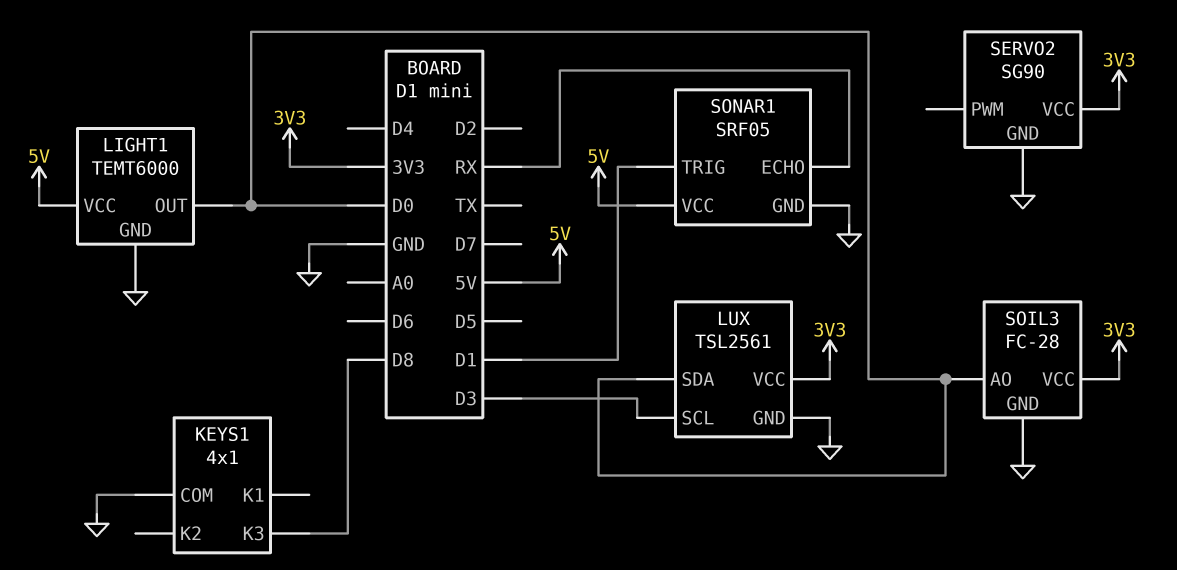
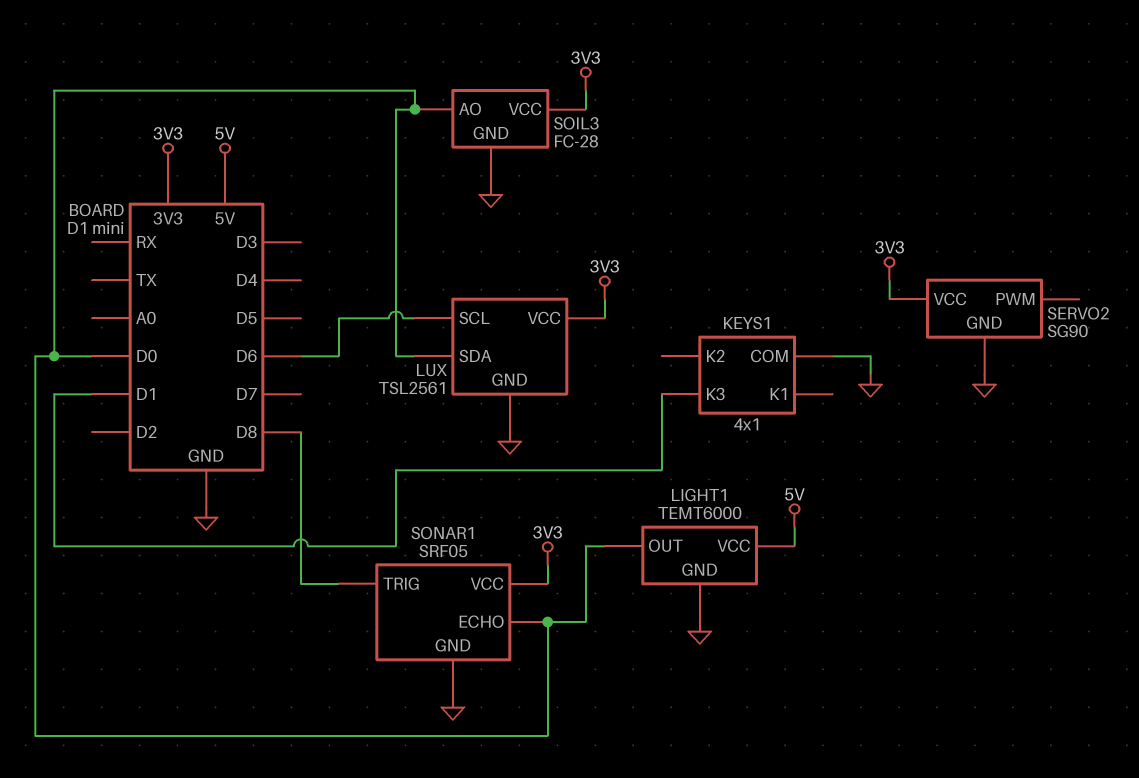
KEYS1 pin K3: D8 -> D1
LUX pin SCL: D3 -> D6
SONAR1 pin ECHO: RX -> D0
SONAR1 pin TRIG: D1 -> D8
SONAR1 pin VCC: 5V -> 3V3

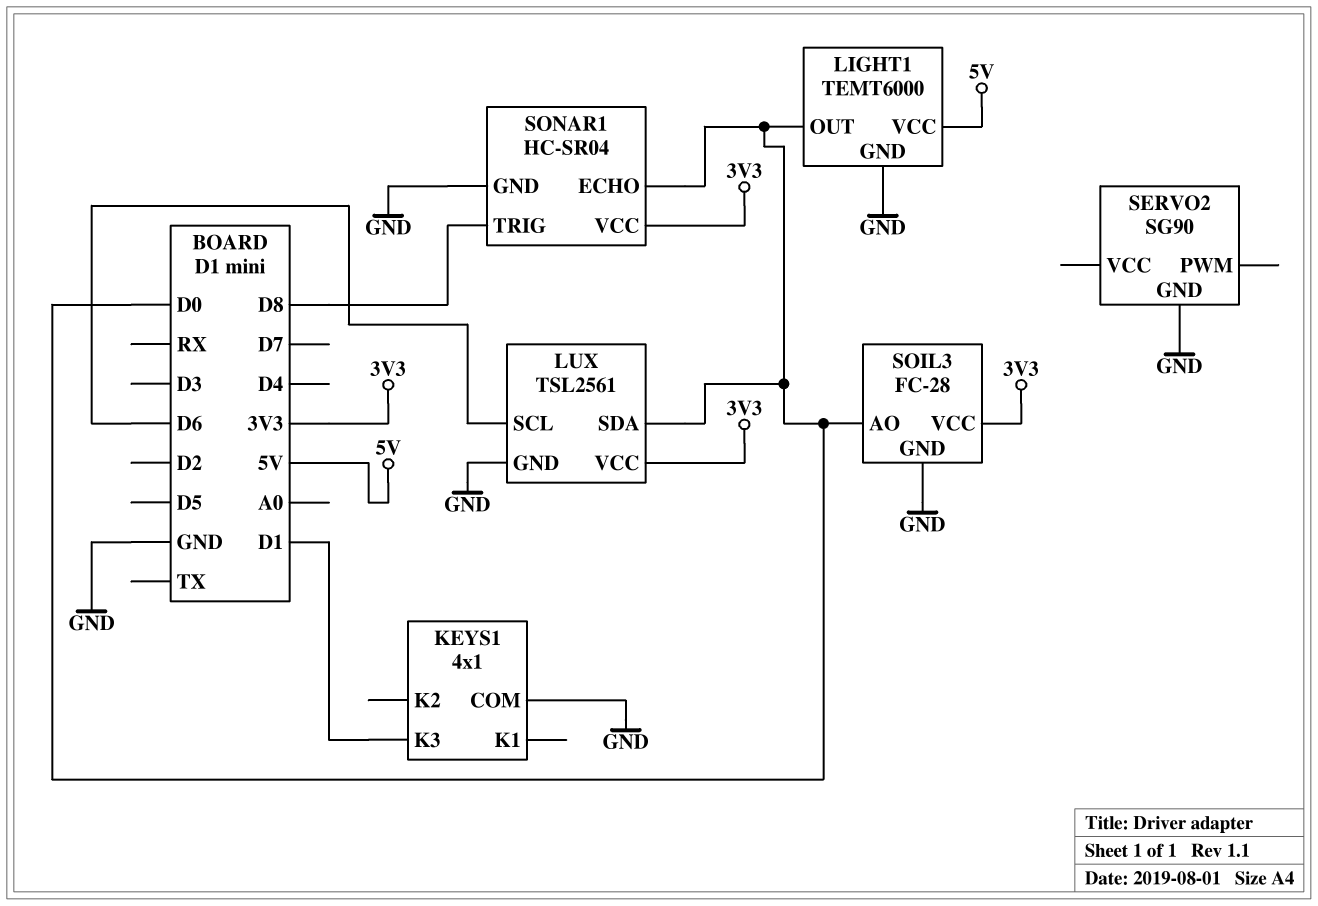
SERVO2 pin VCC: 3V3 -> none
SONAR1: SRF05 -> HC-SR04

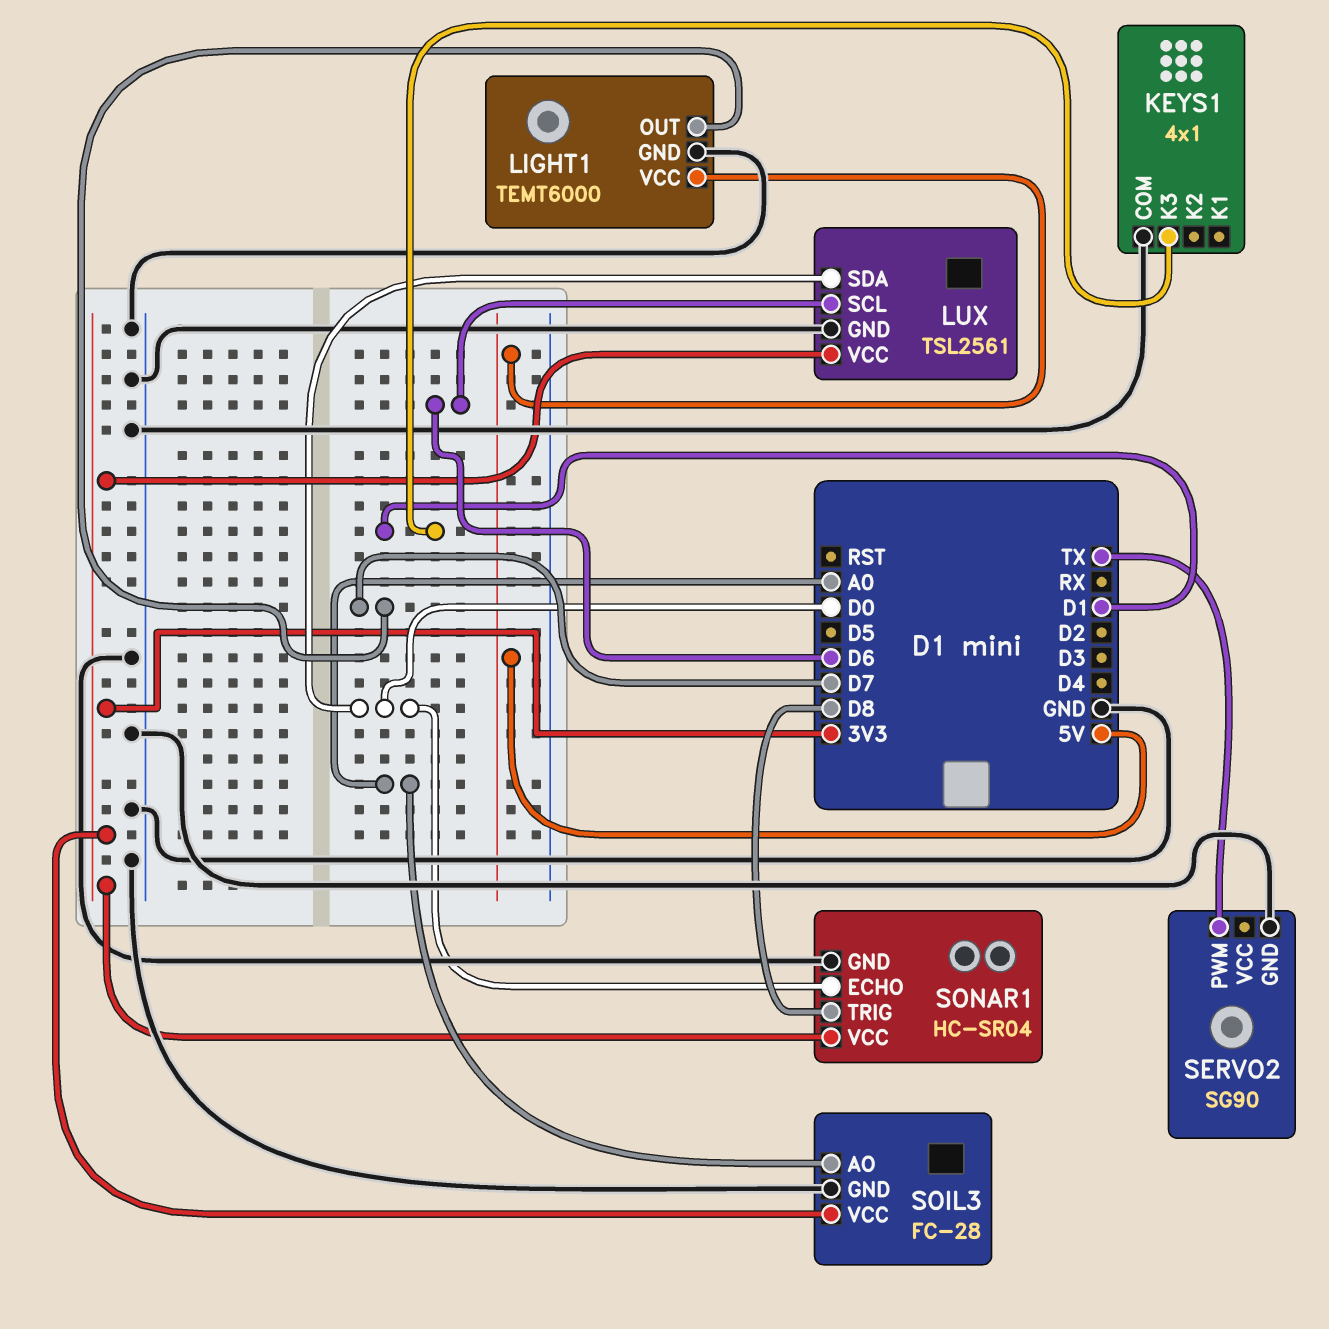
LIGHT1 pin OUT: D0 -> D7
SERVO2 pin PWM: none -> TX
SOIL3 pin AO: D0 -> A0

